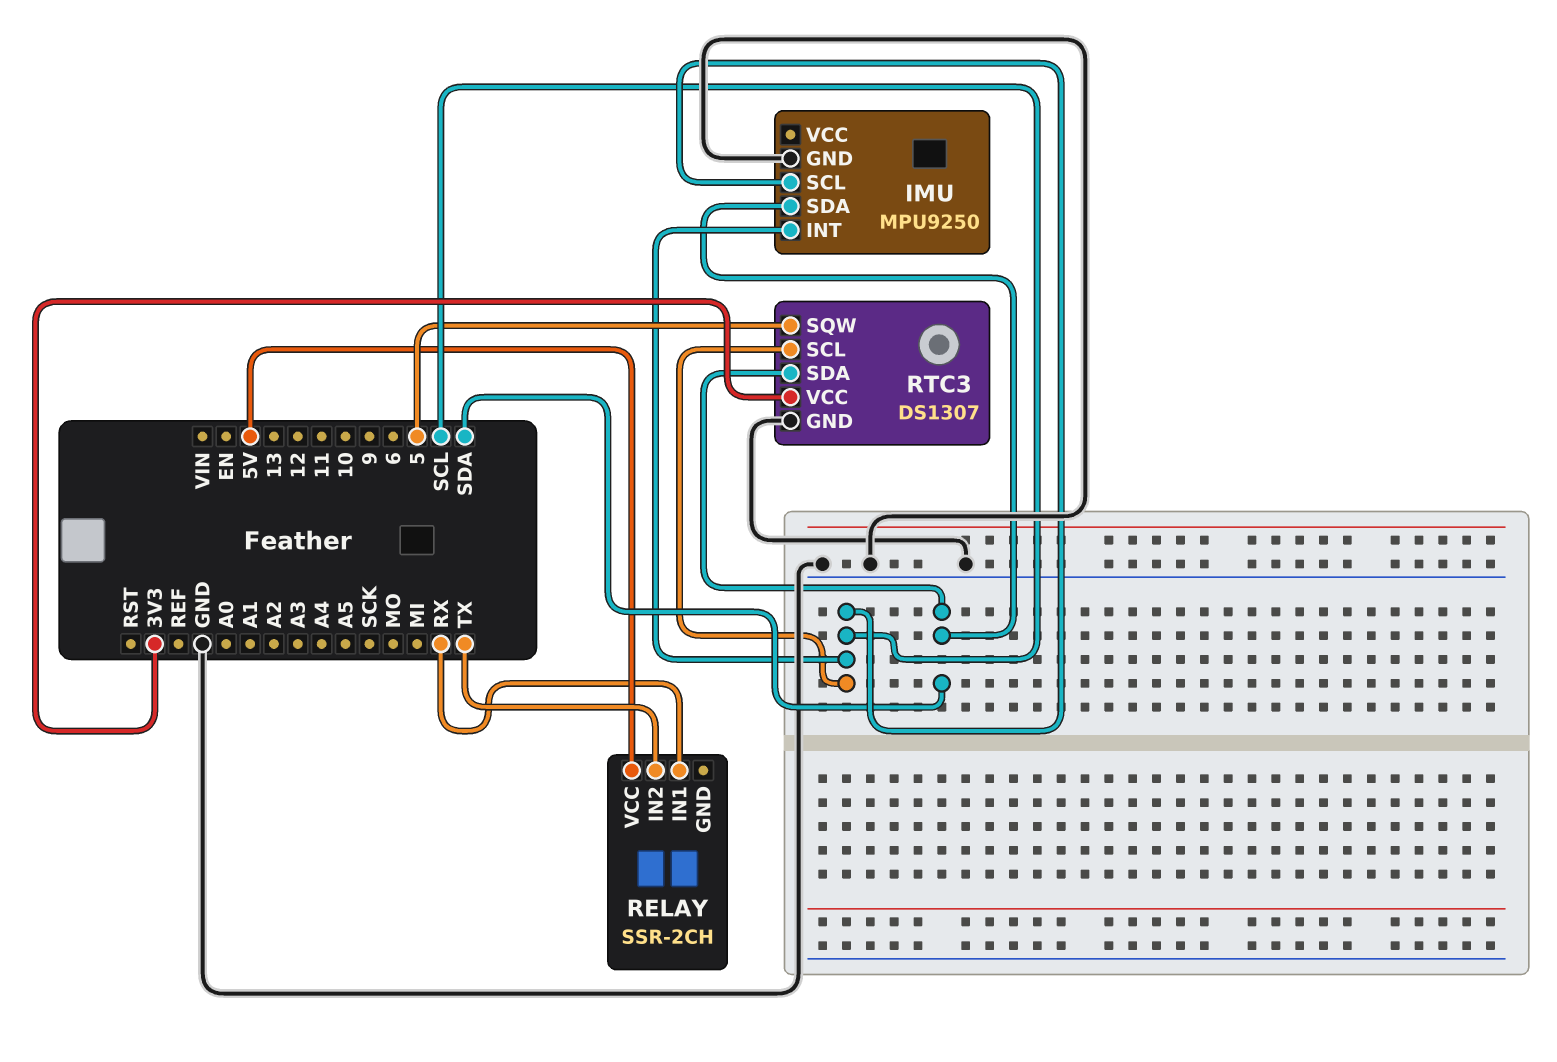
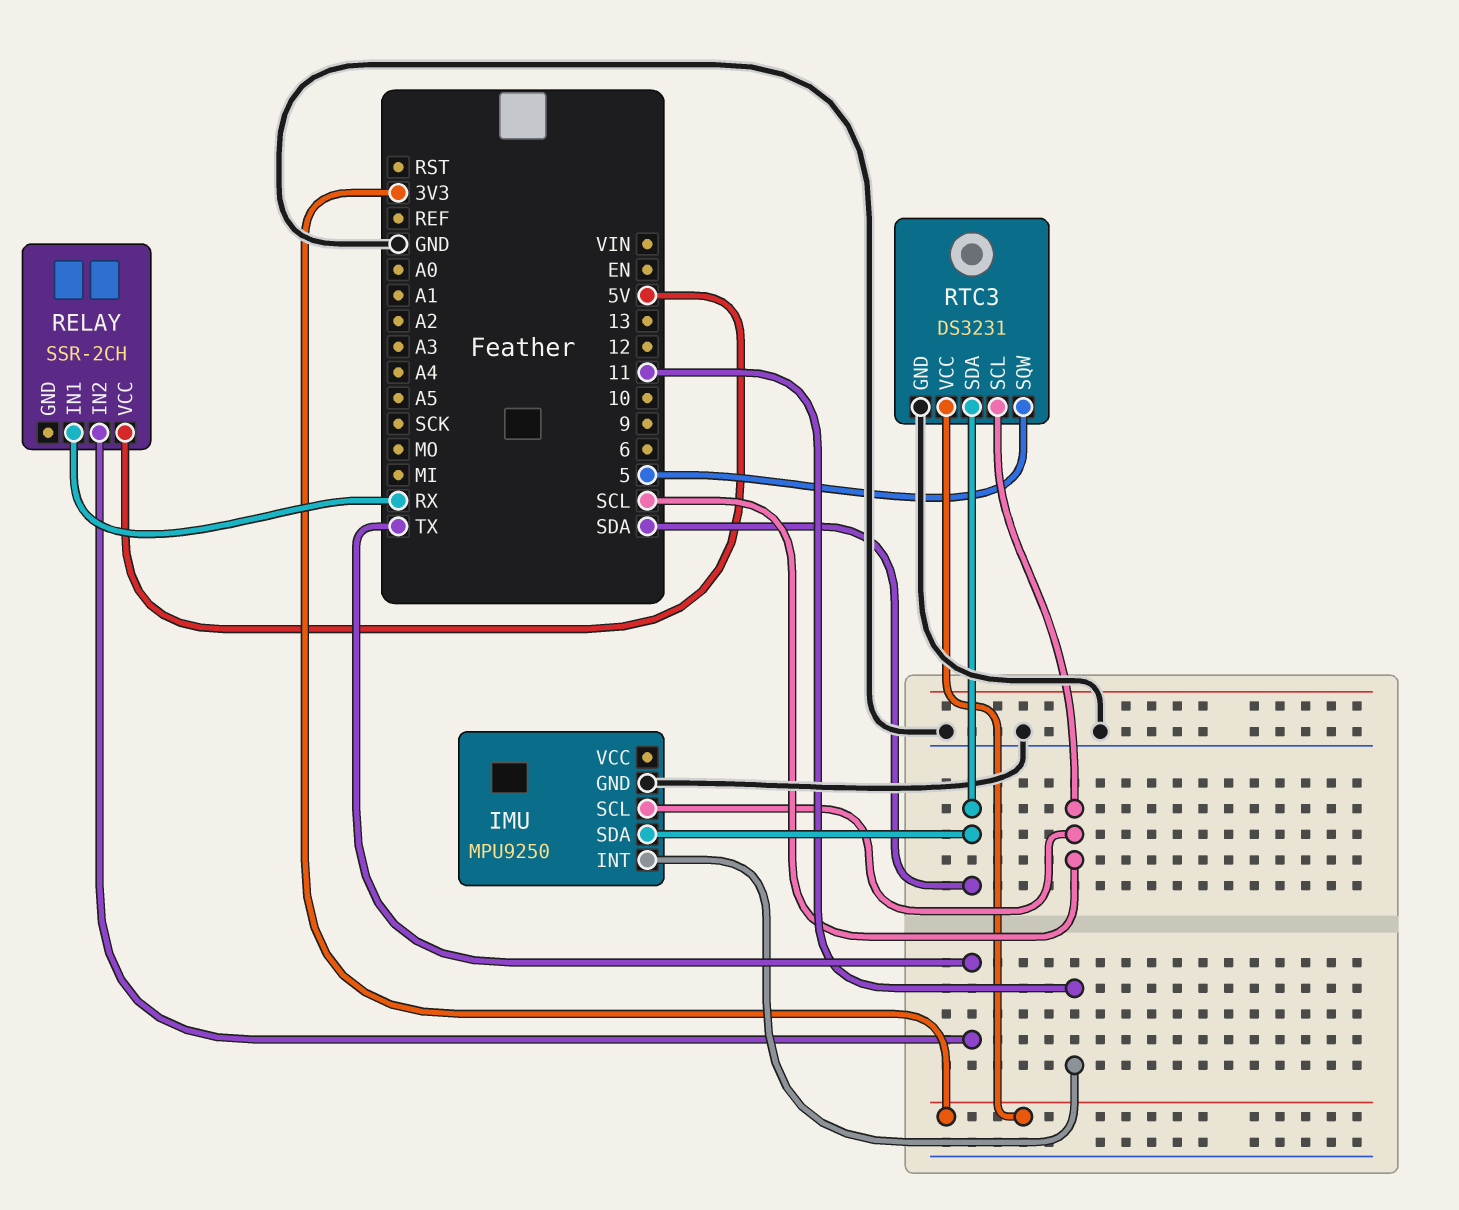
IMU pin INT: SCL -> 11
RTC3: DS1307 -> DS3231

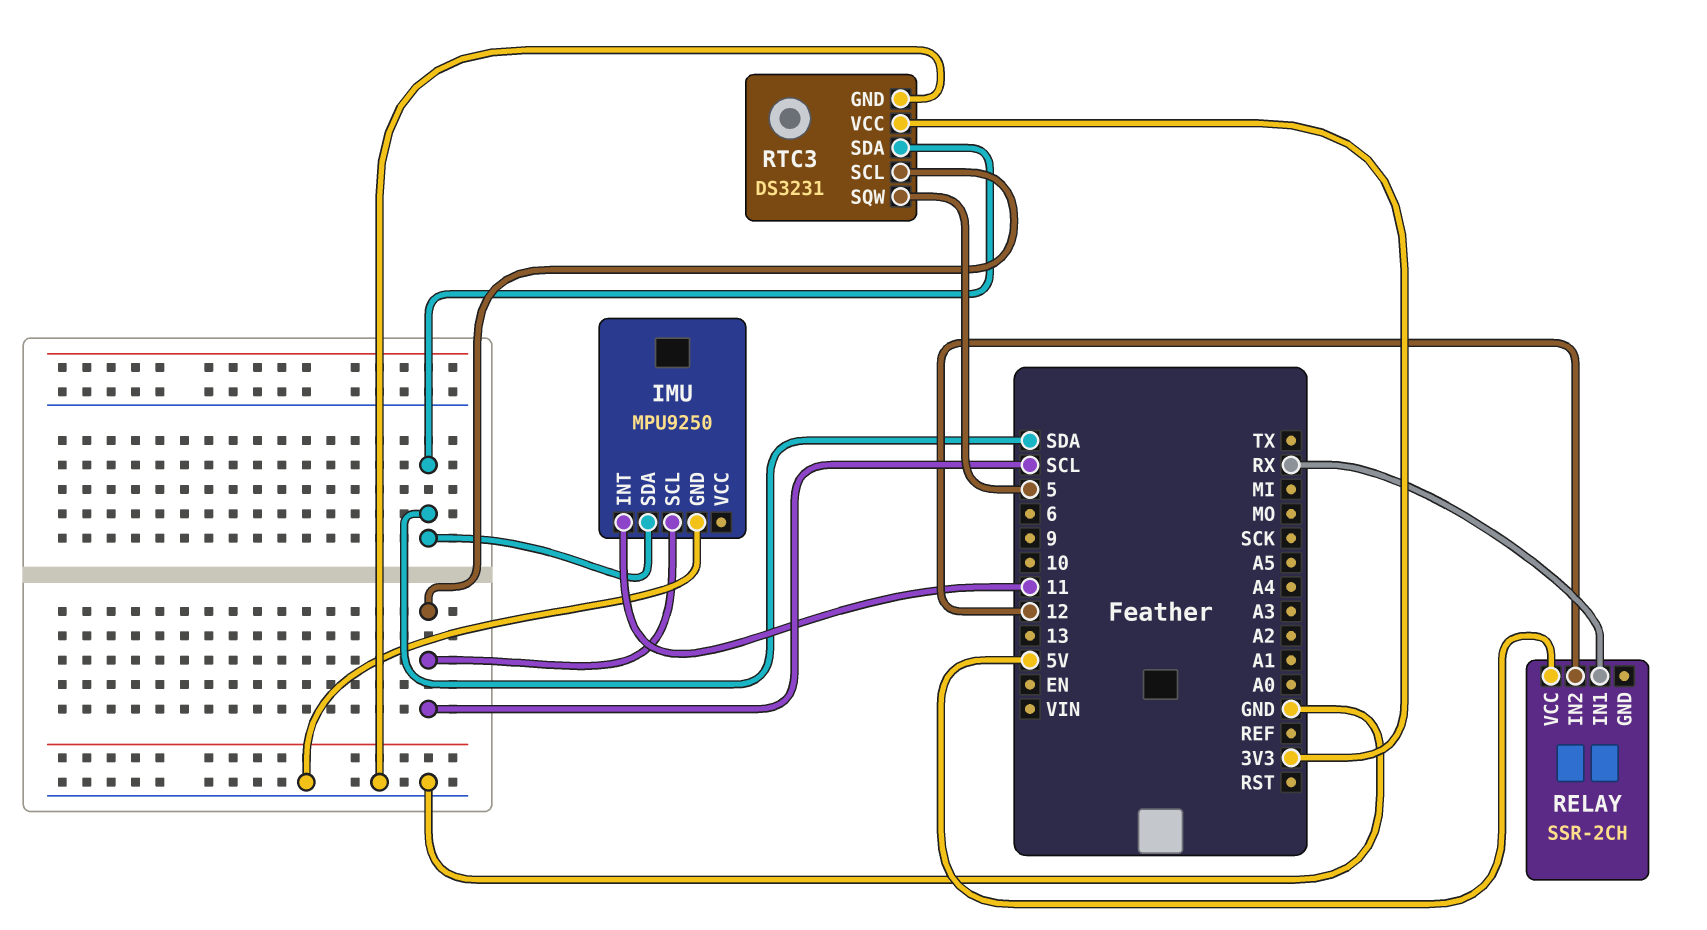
RELAY pin IN2: TX -> 12

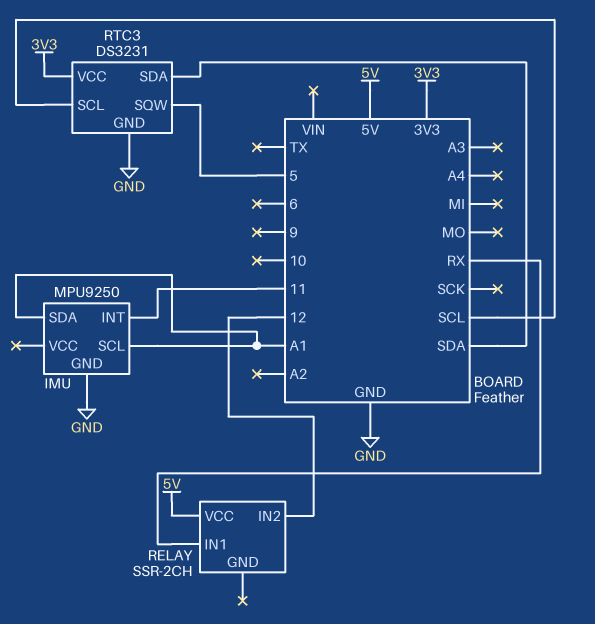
IMU pin SCL: SCL -> A1
IMU pin SDA: SDA -> A1

